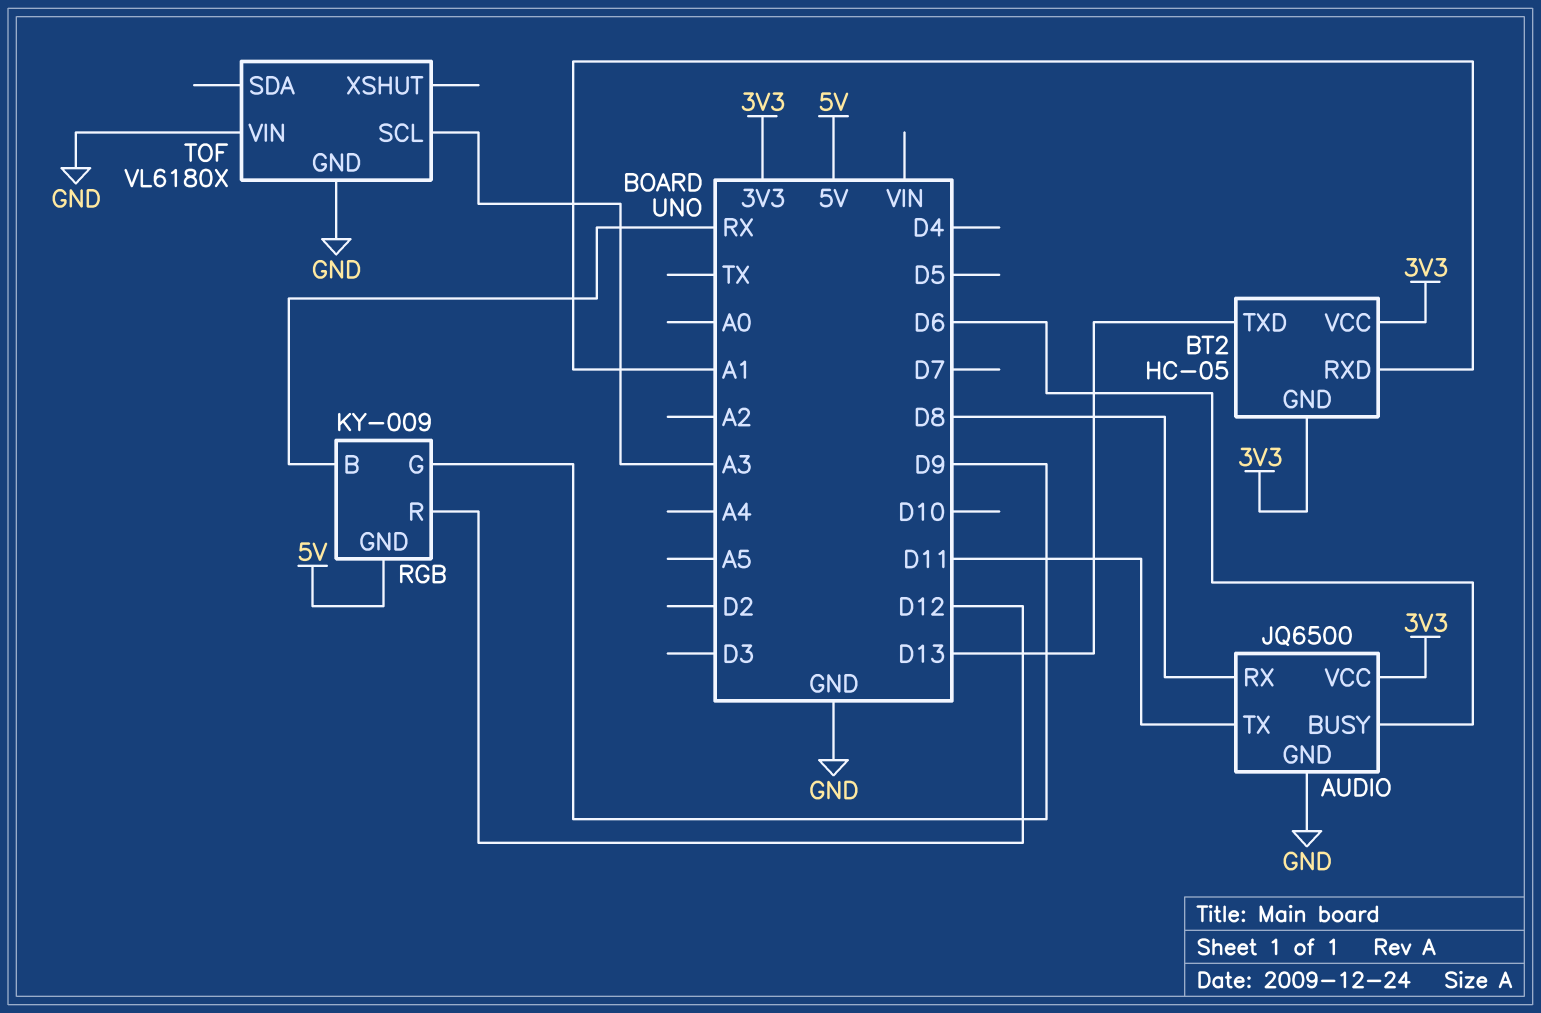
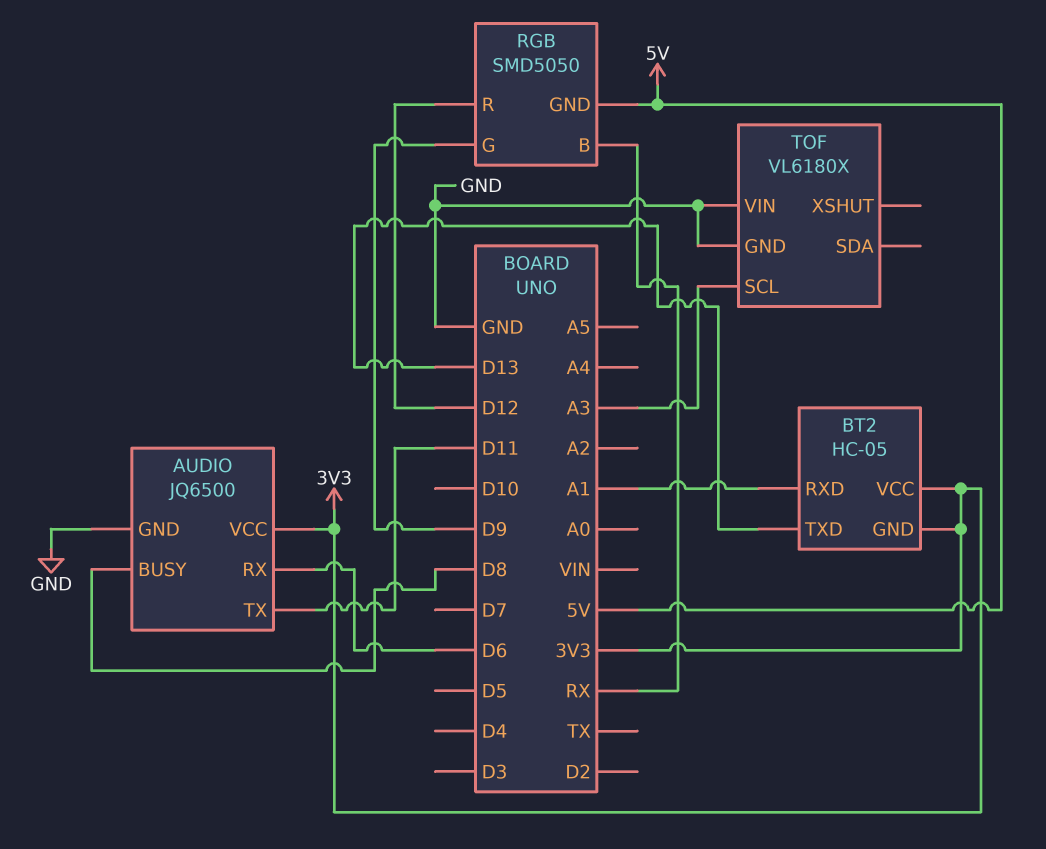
AUDIO pin BUSY: D6 -> D8
AUDIO pin RX: D8 -> D6
RGB: KY-009 -> SMD5050

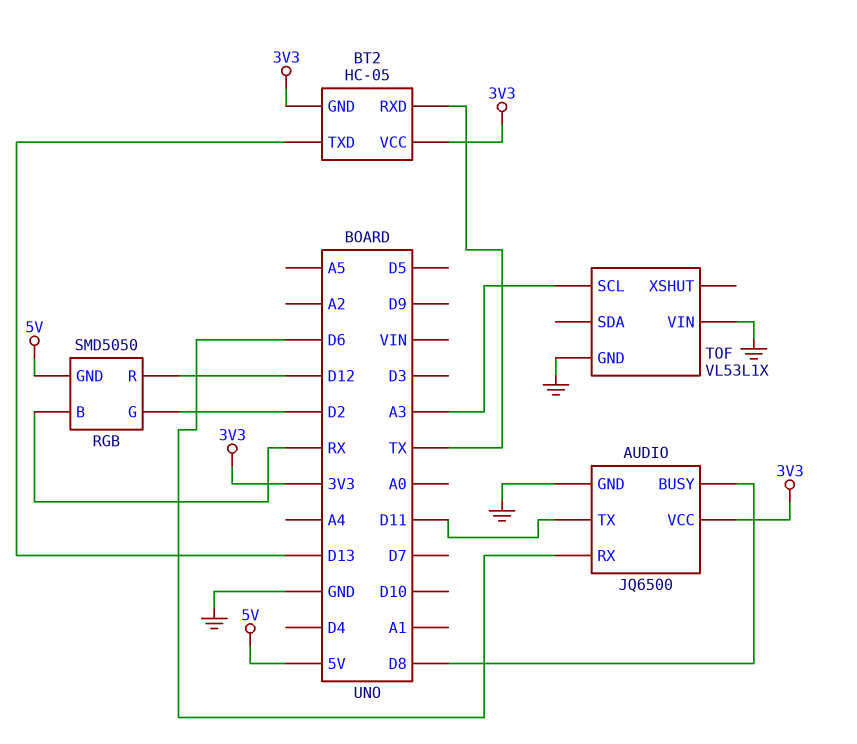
BT2 pin RXD: A1 -> TX
RGB pin G: D9 -> D2
TOF: VL6180X -> VL53L1X

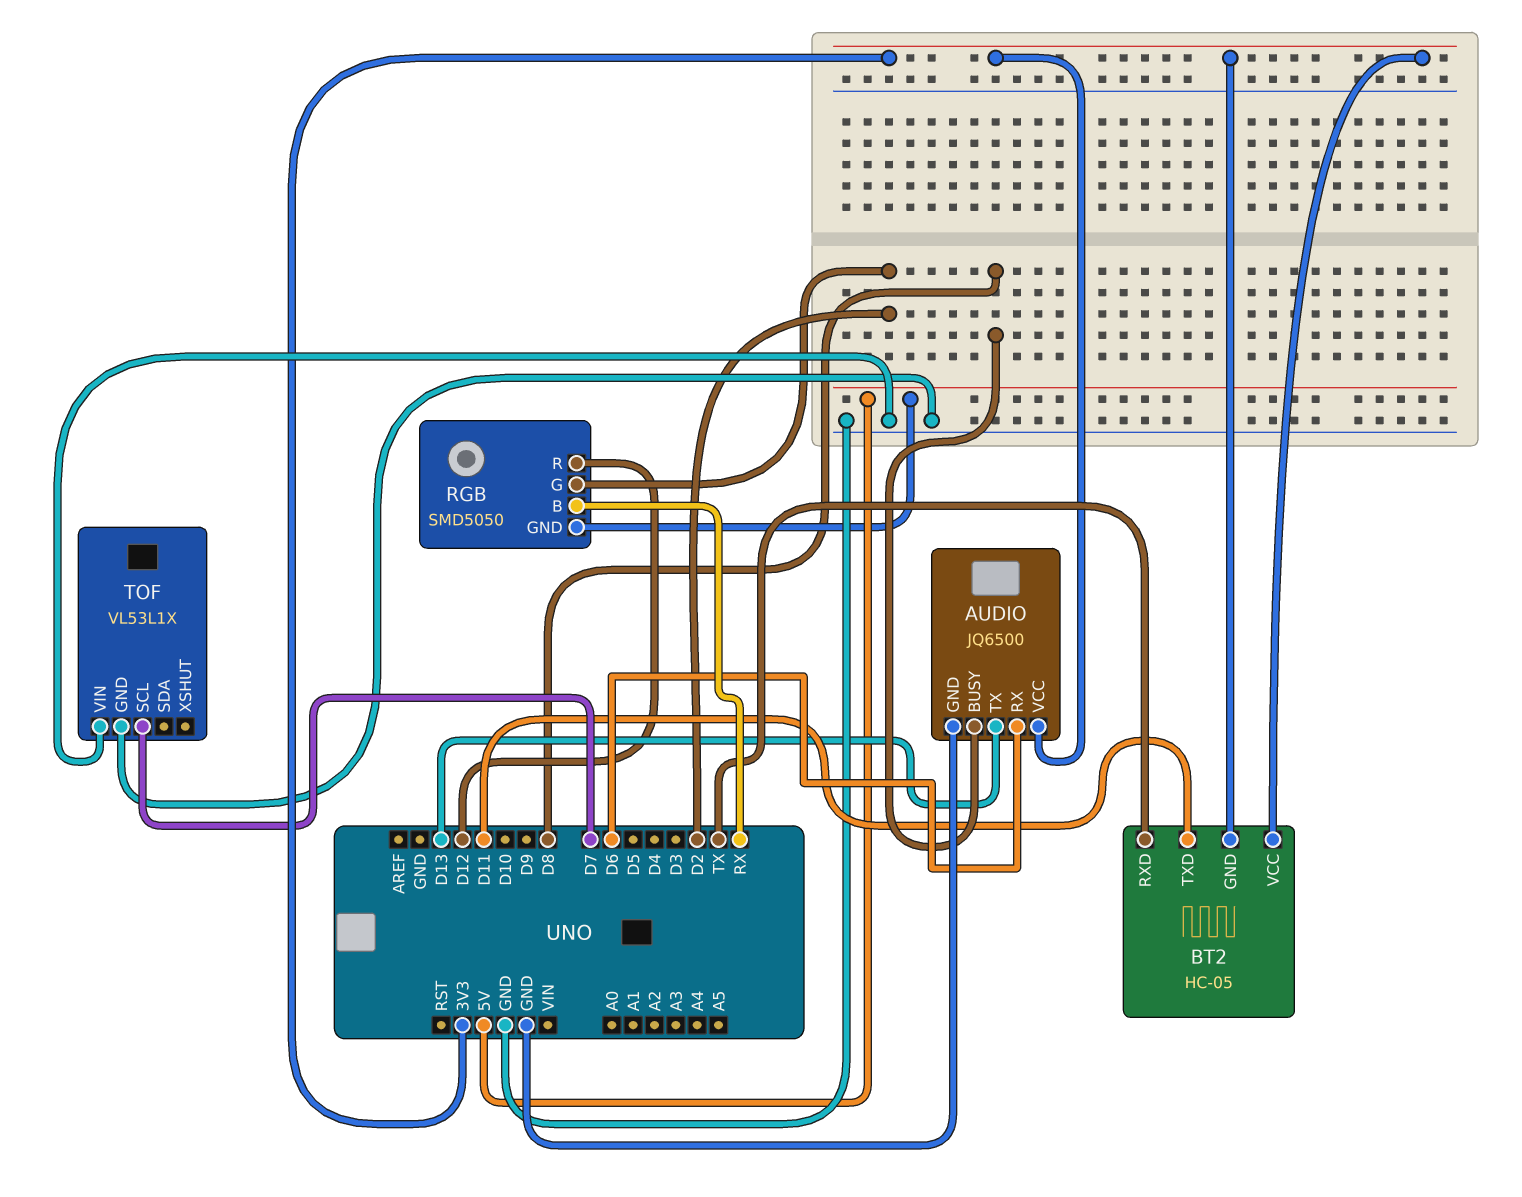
AUDIO pin TX: D11 -> D13
BT2 pin TXD: D13 -> D11
TOF pin SCL: A3 -> D7

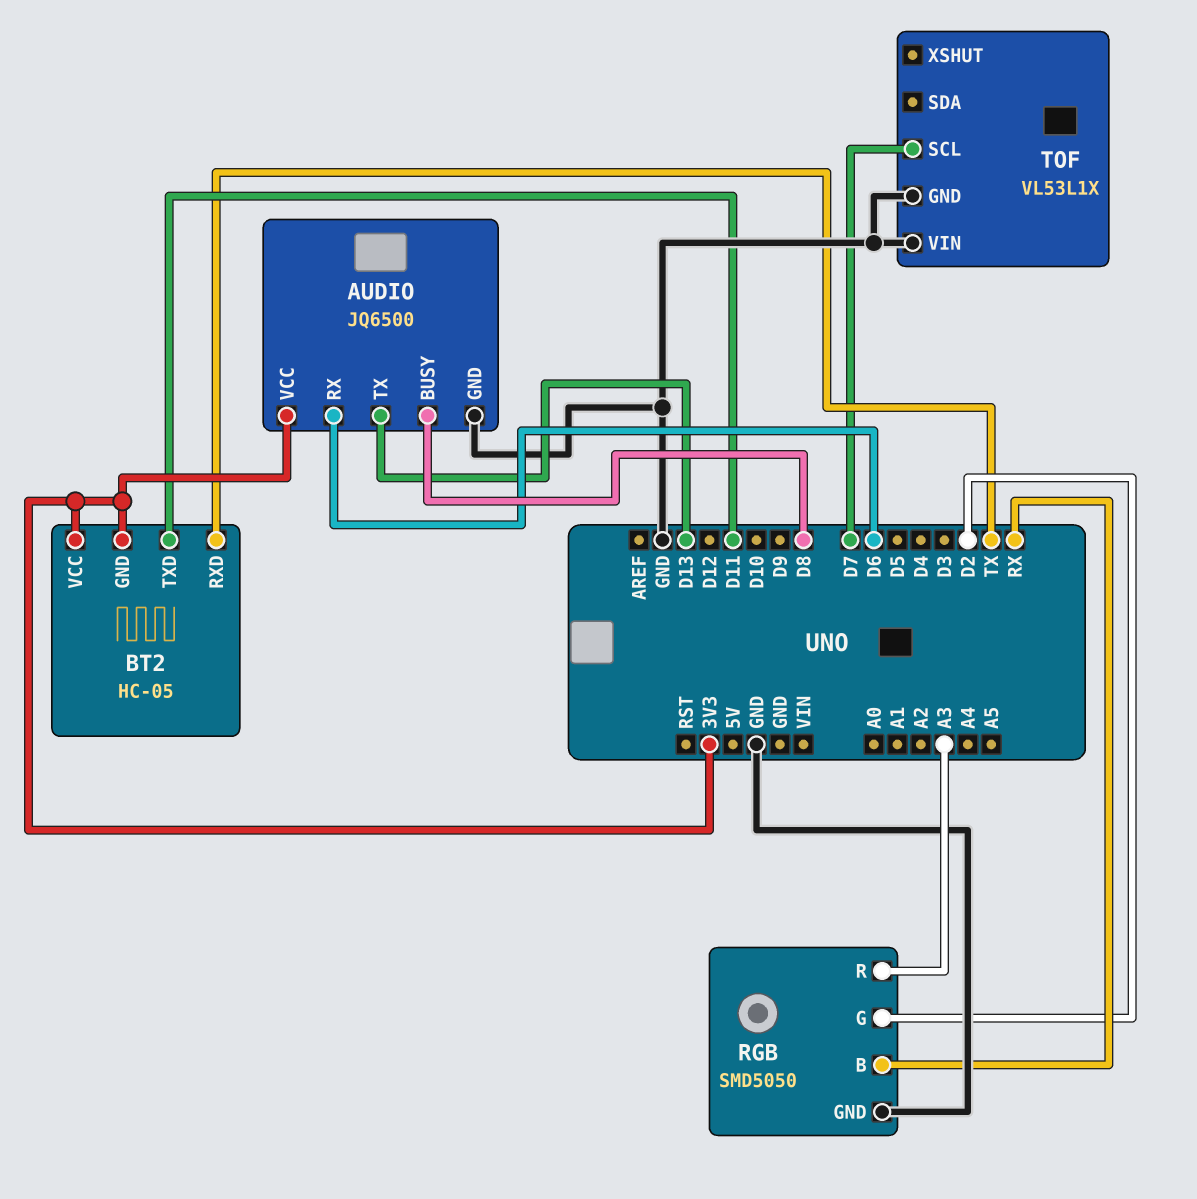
RGB pin GND: 5V -> GND
RGB pin R: D12 -> A3

